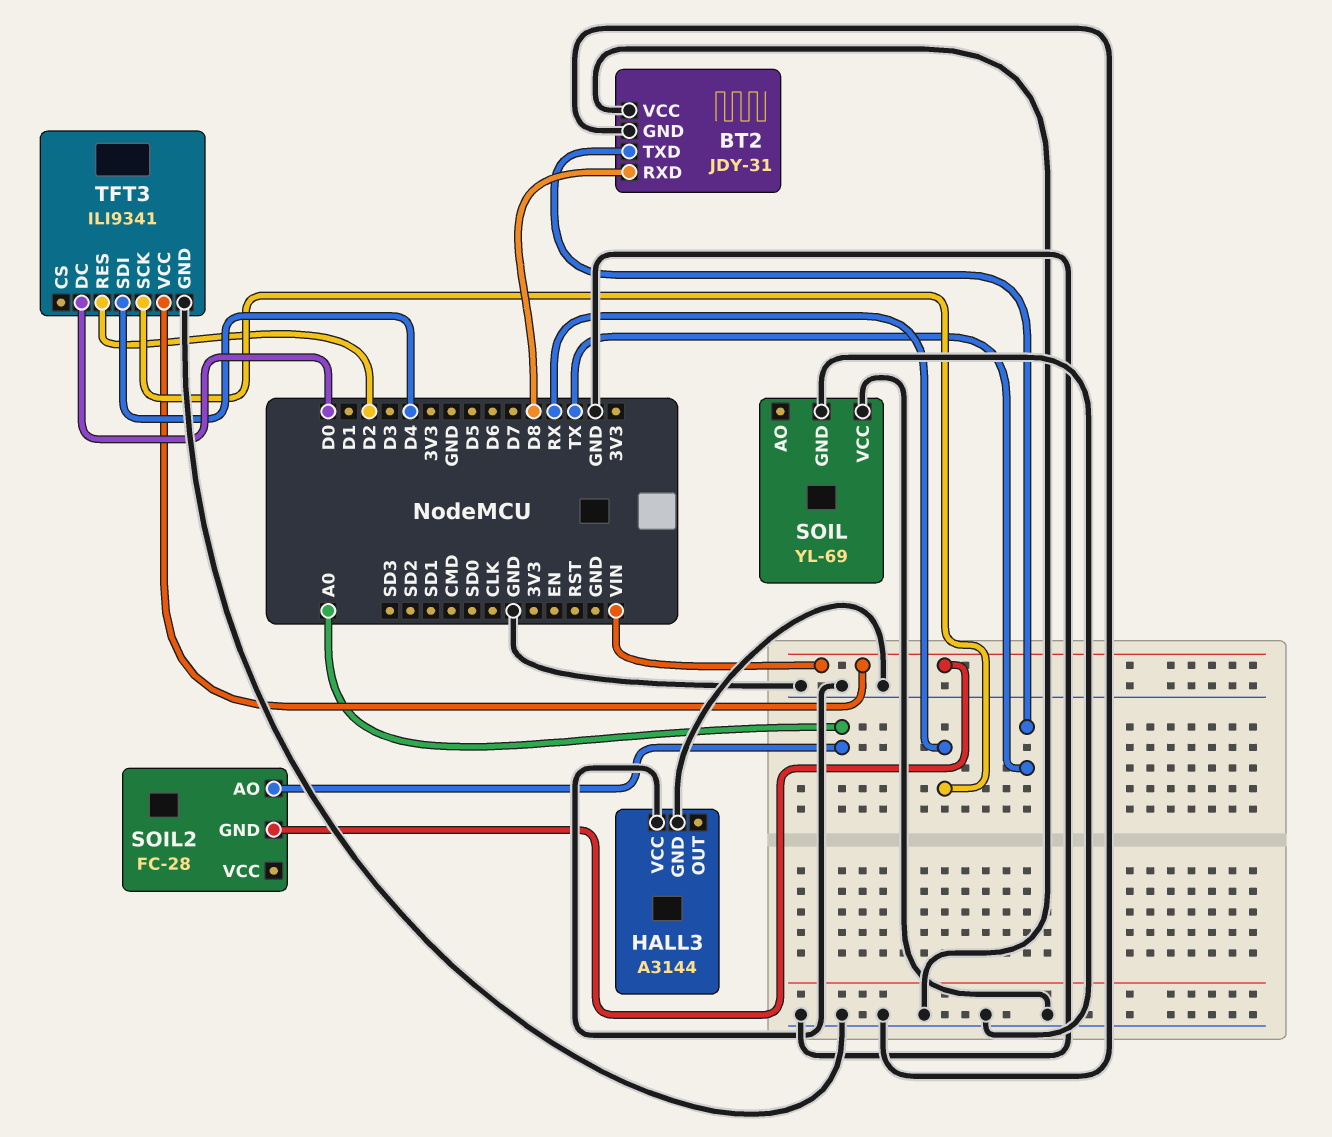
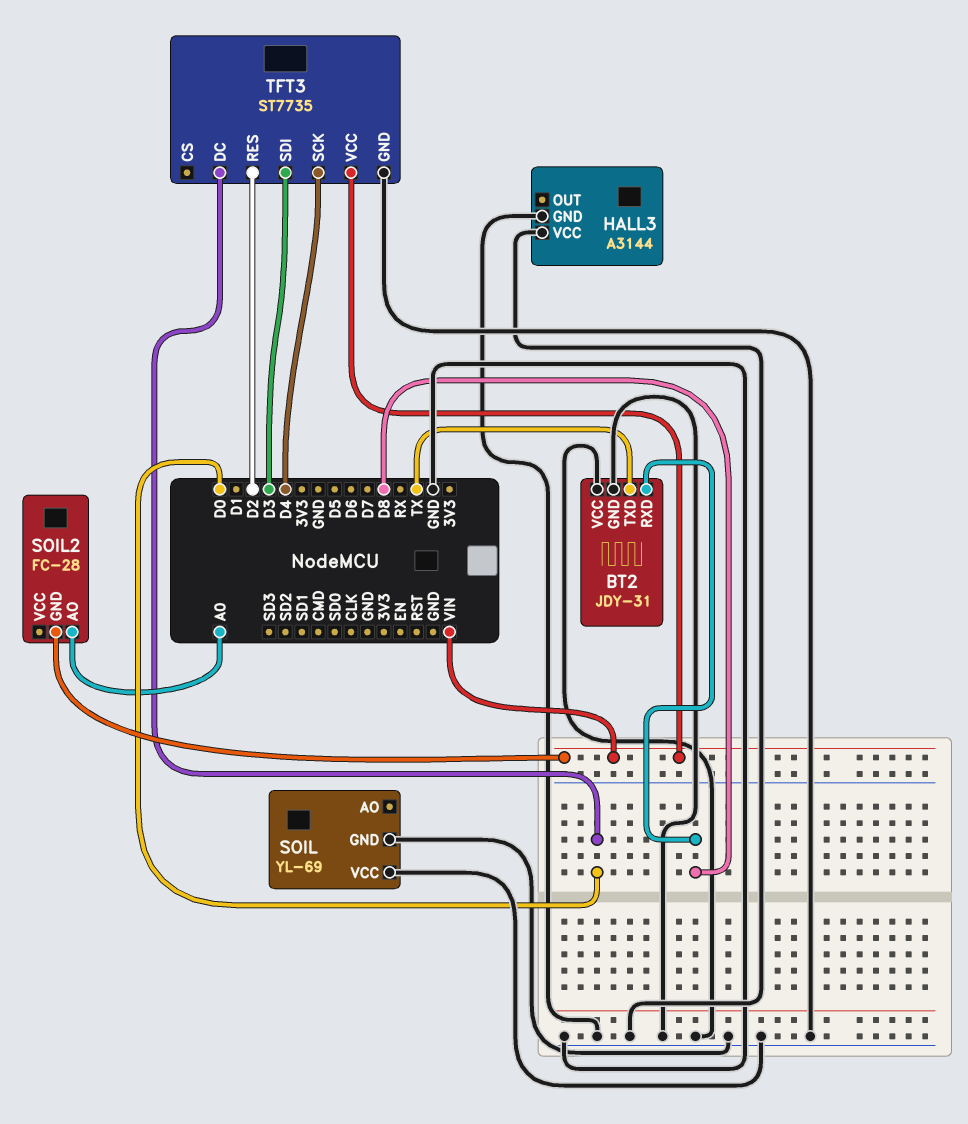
TFT3: ILI9341 -> ST7735
TFT3 pin SCK: RX -> D4
TFT3 pin SDI: D4 -> D3

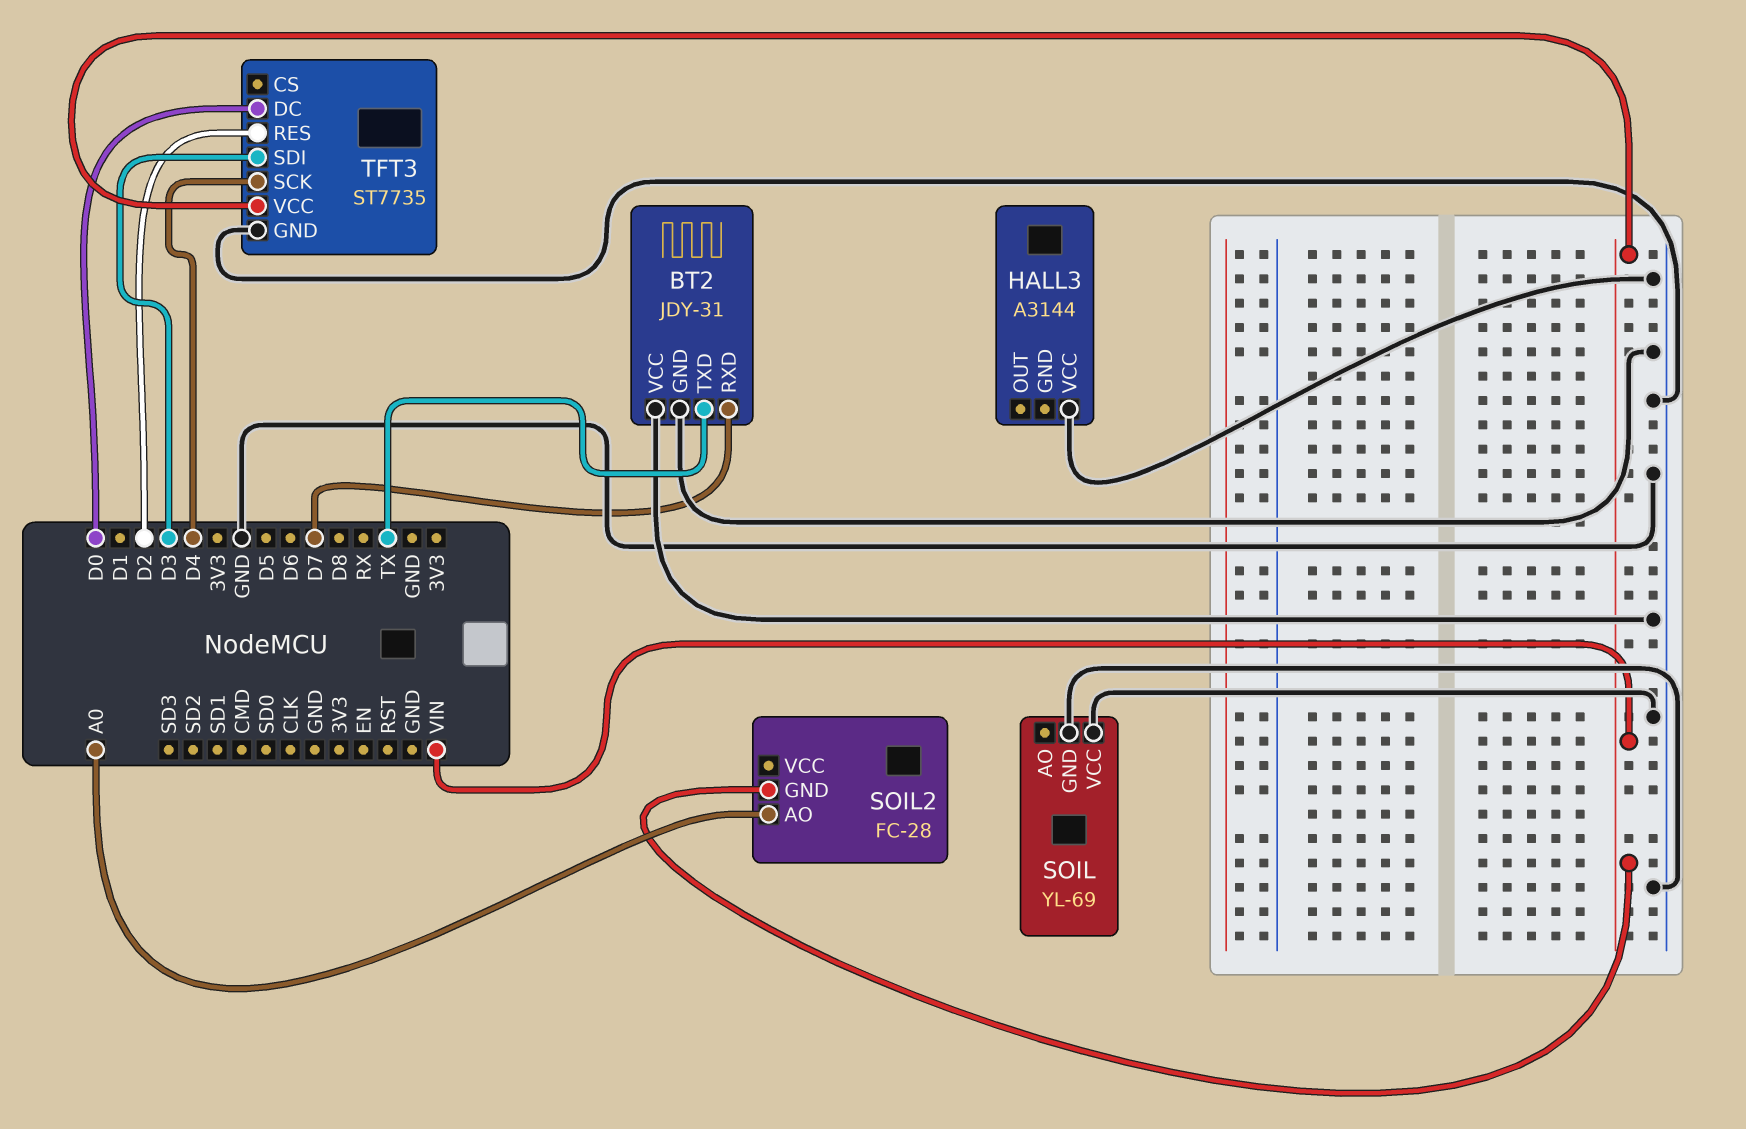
BT2 pin RXD: D8 -> D7
HALL3 pin GND: GND -> none

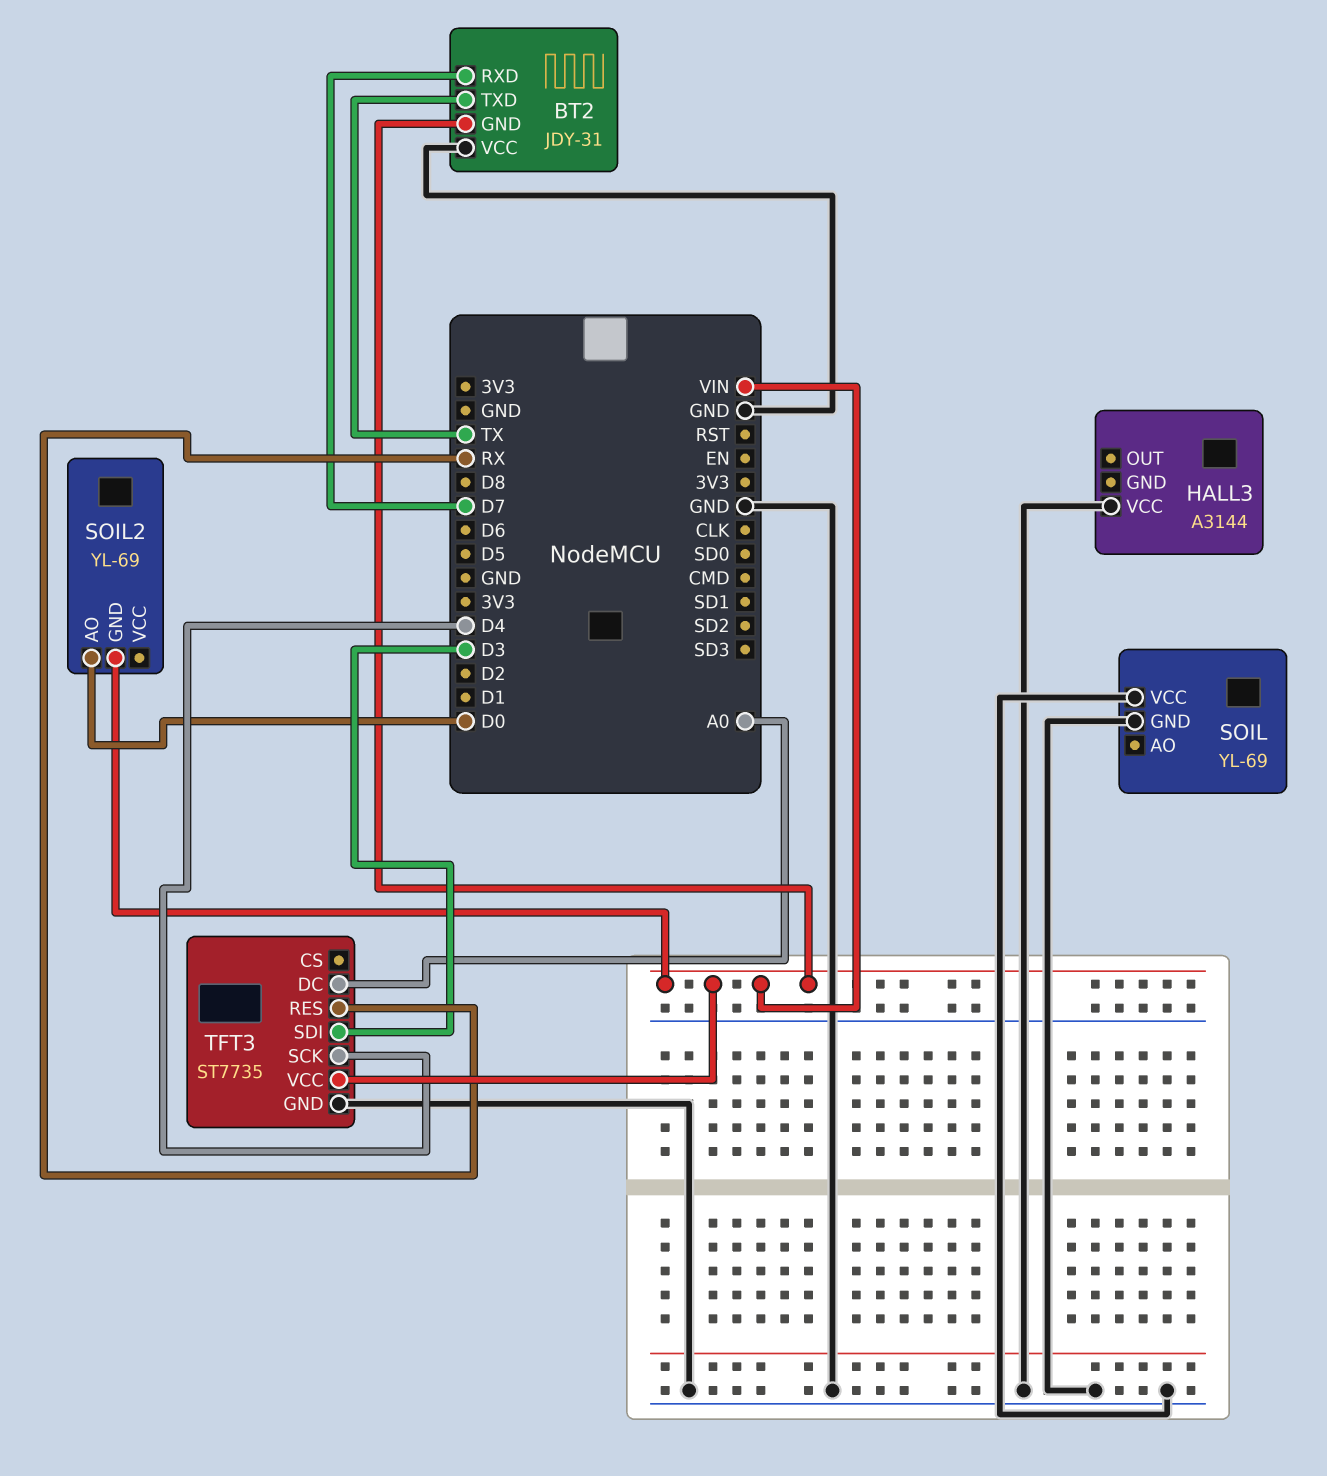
BT2 pin GND: GND -> VIN
SOIL2: FC-28 -> YL-69
SOIL2 pin AO: A0 -> D0
TFT3 pin DC: D0 -> A0
TFT3 pin RES: D2 -> RX

